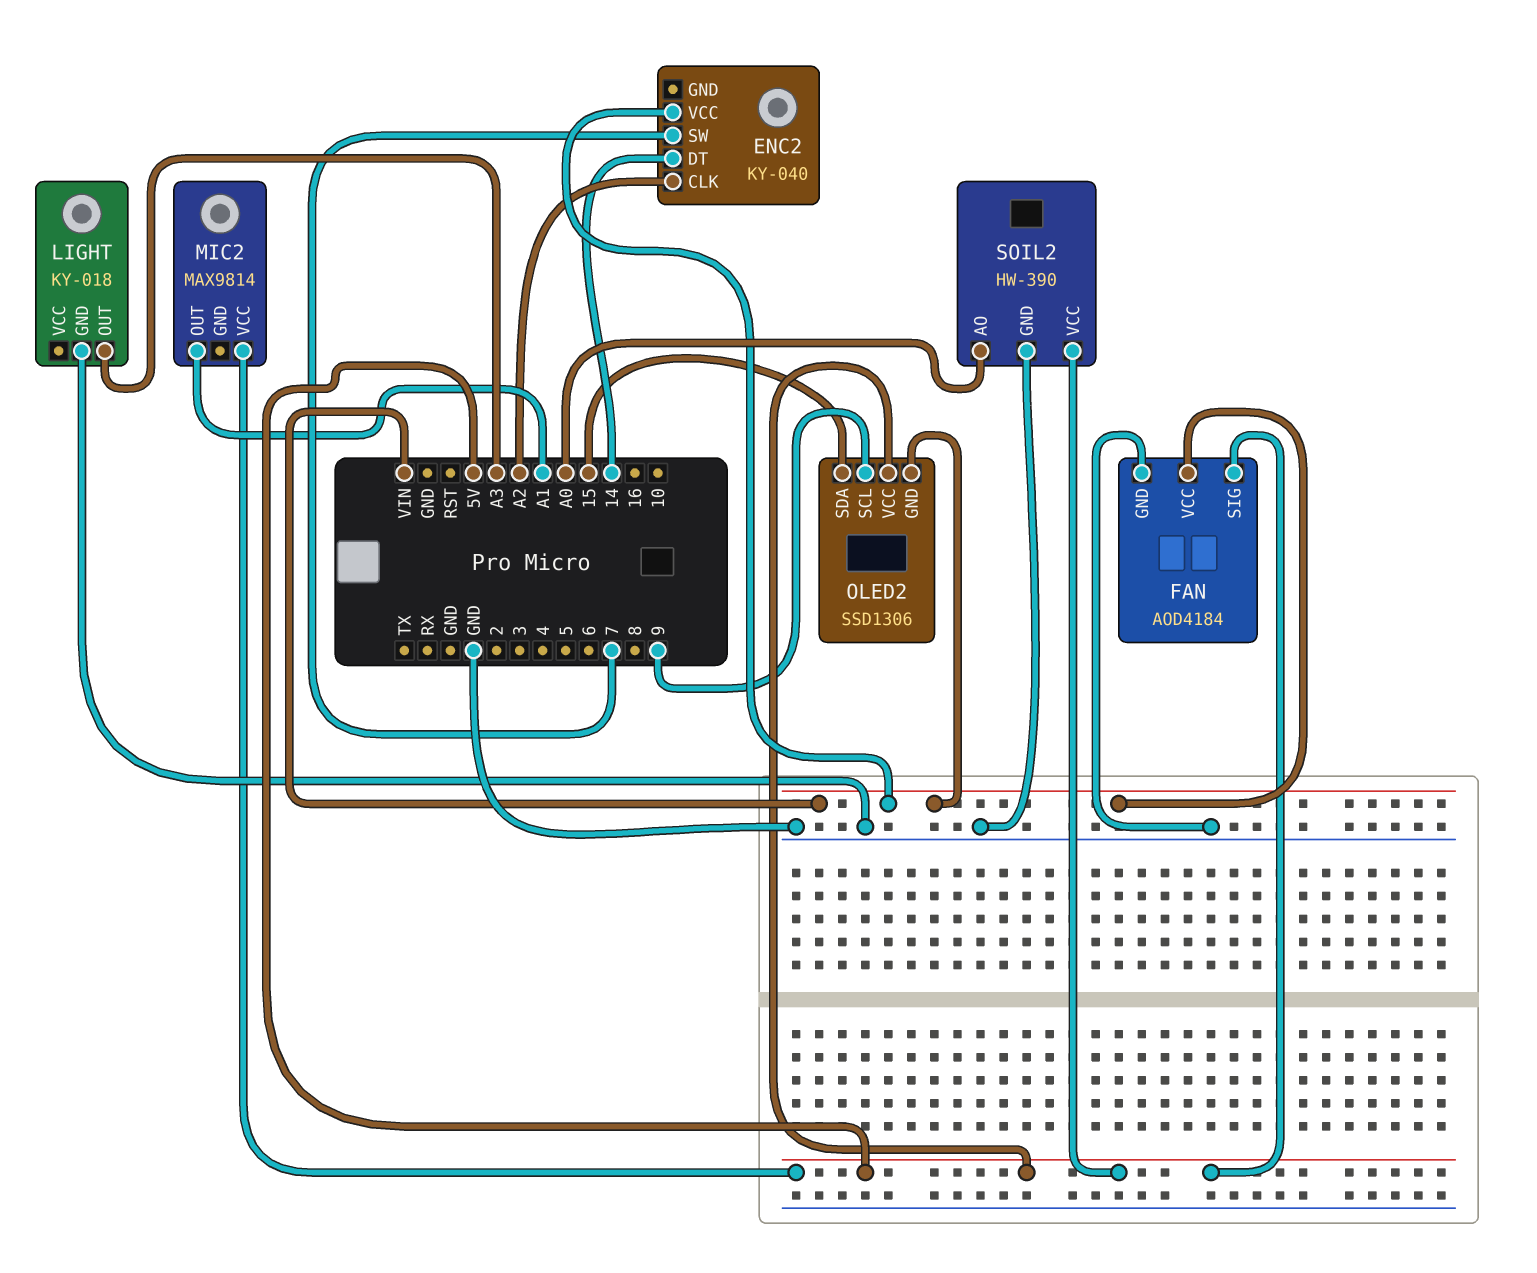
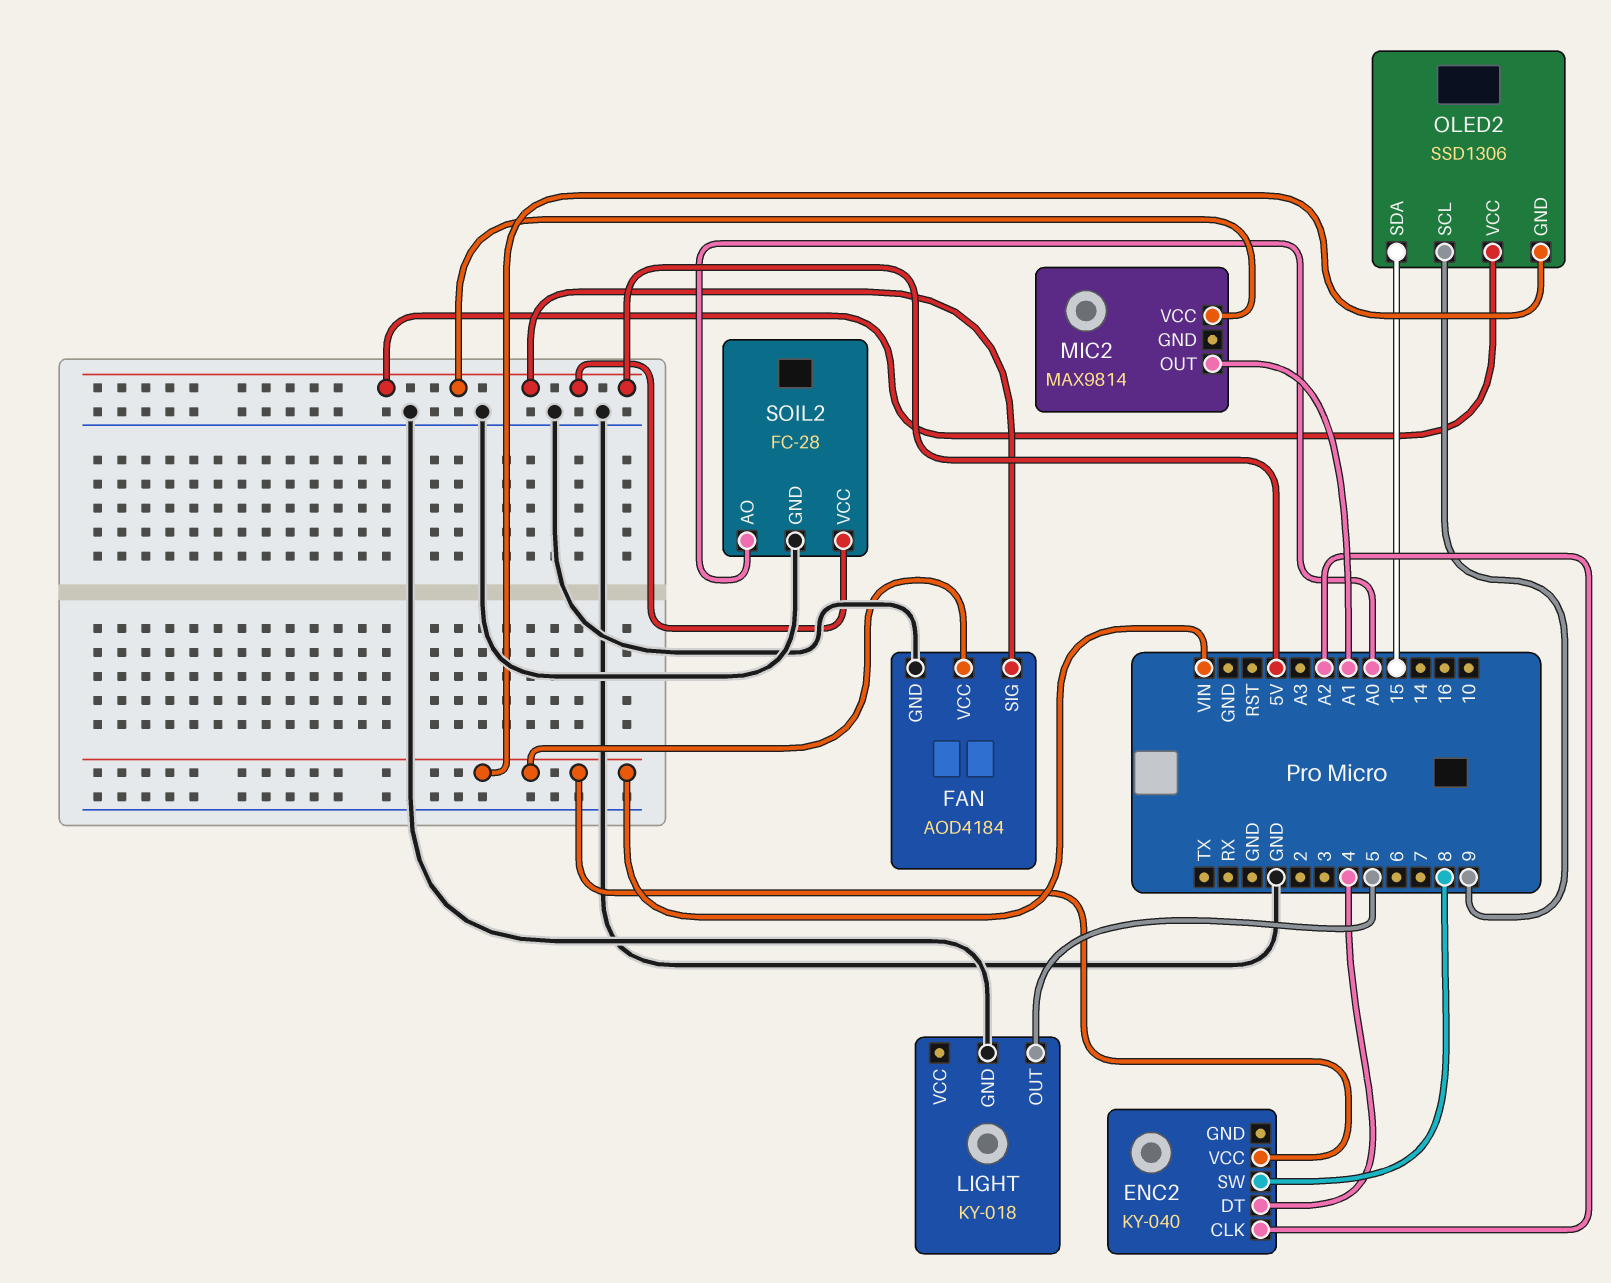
ENC2 pin DT: 14 -> 4
ENC2 pin SW: 7 -> 8
LIGHT pin OUT: A3 -> 5
SOIL2: HW-390 -> FC-28

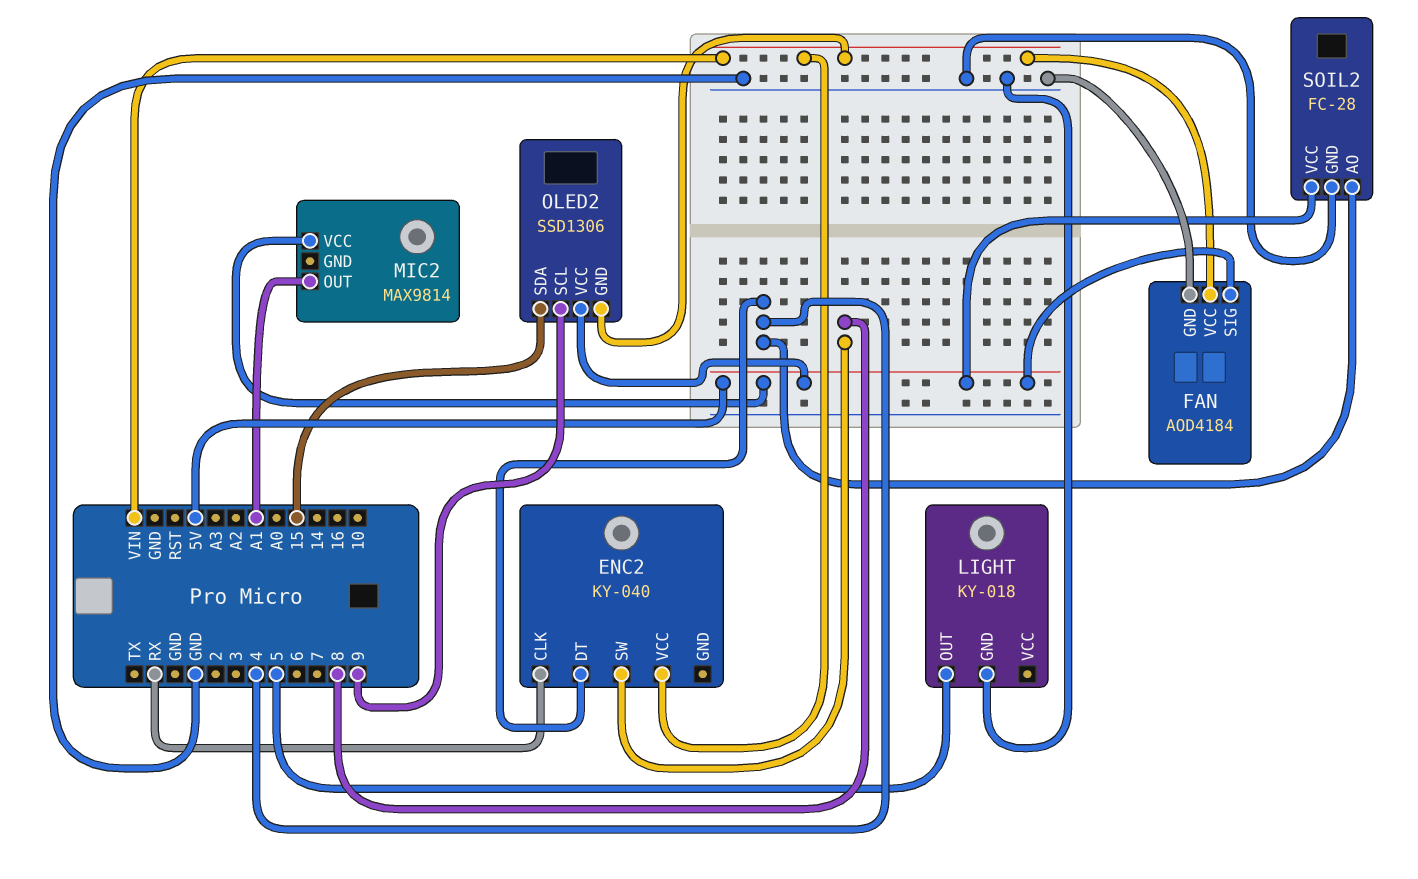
ENC2 pin CLK: A2 -> RX
SOIL2 pin AO: A0 -> 4

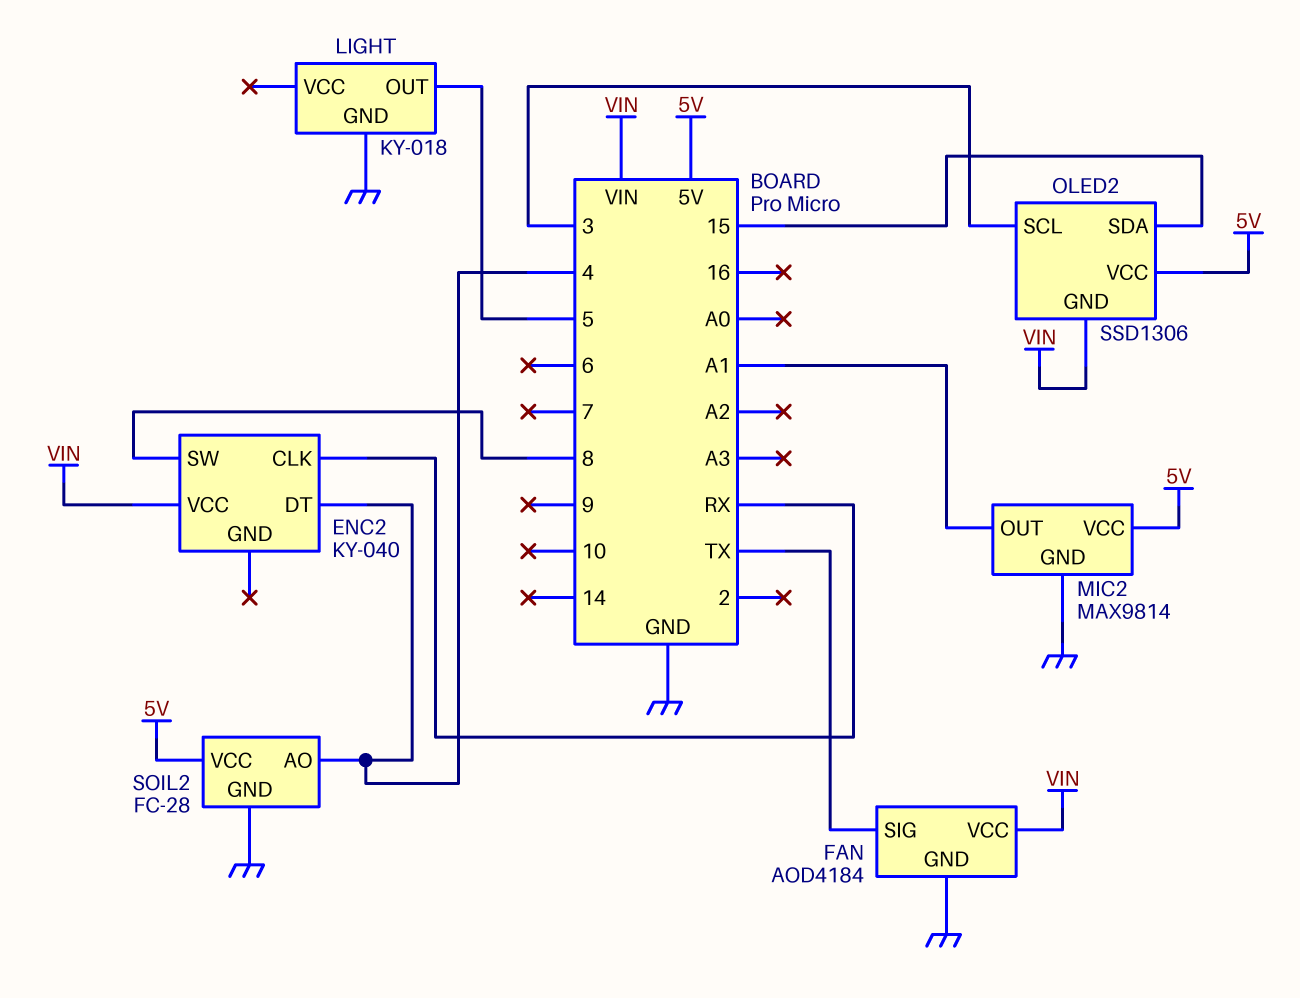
FAN pin SIG: 5V -> TX
MIC2 pin GND: none -> GND
OLED2 pin SCL: 9 -> 3

